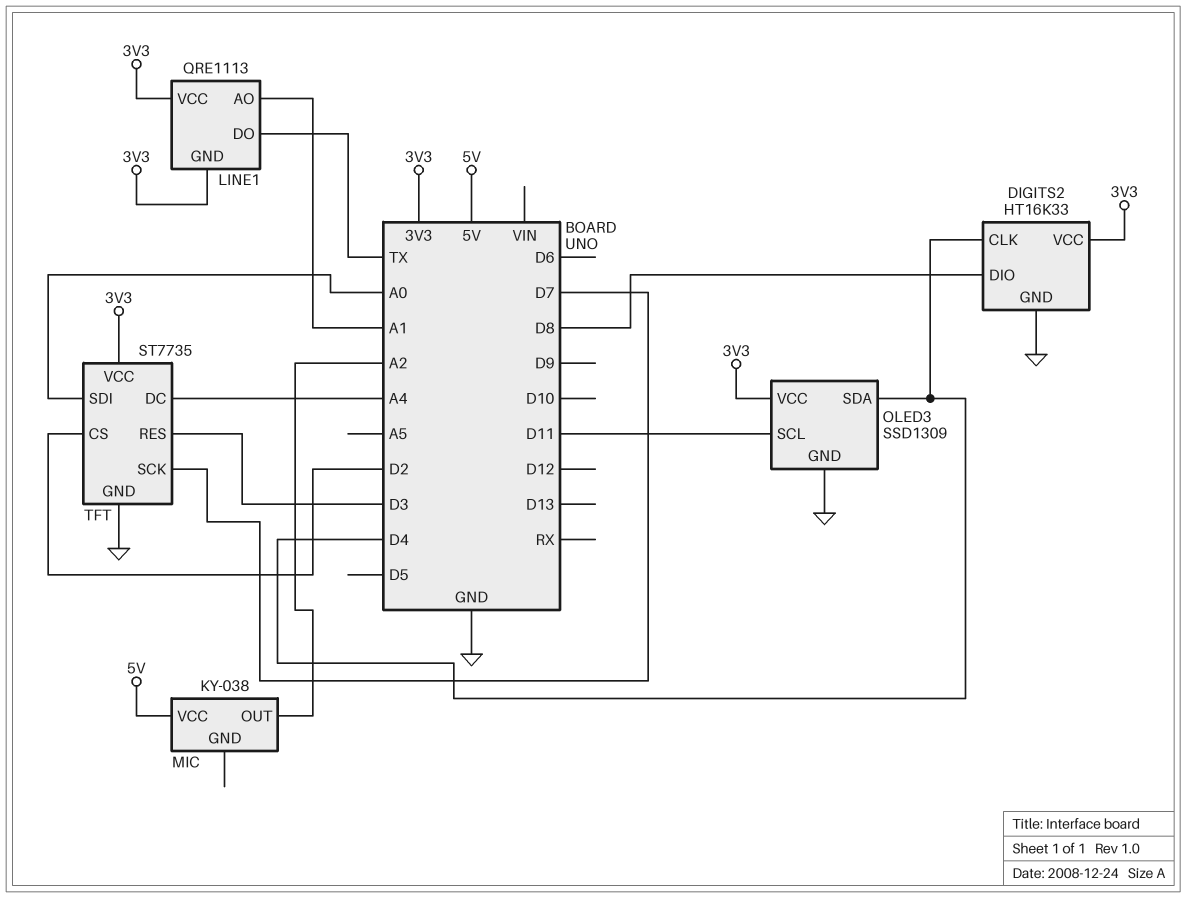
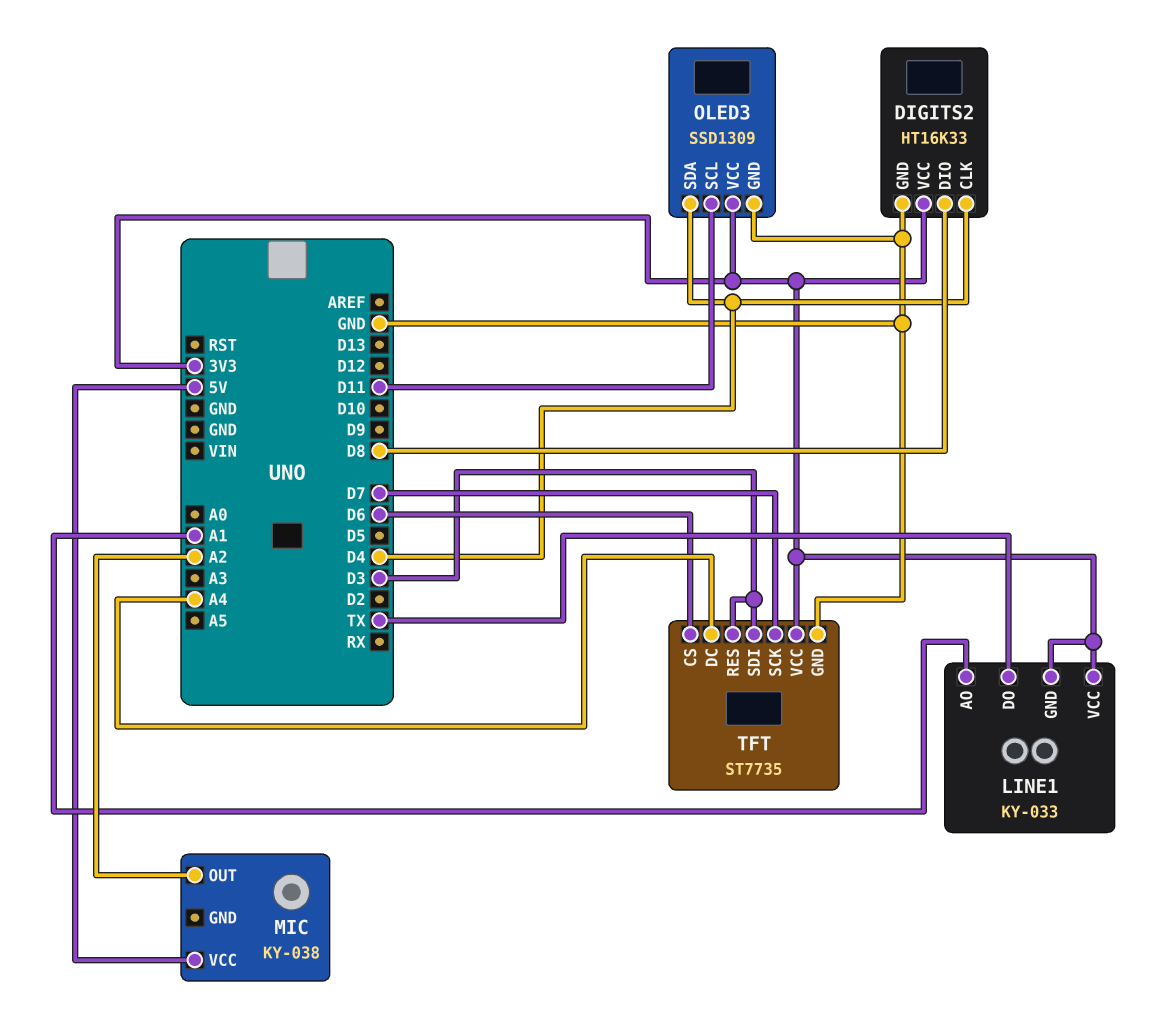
LINE1: QRE1113 -> KY-033
TFT pin CS: D2 -> D6
TFT pin SDI: A0 -> D3

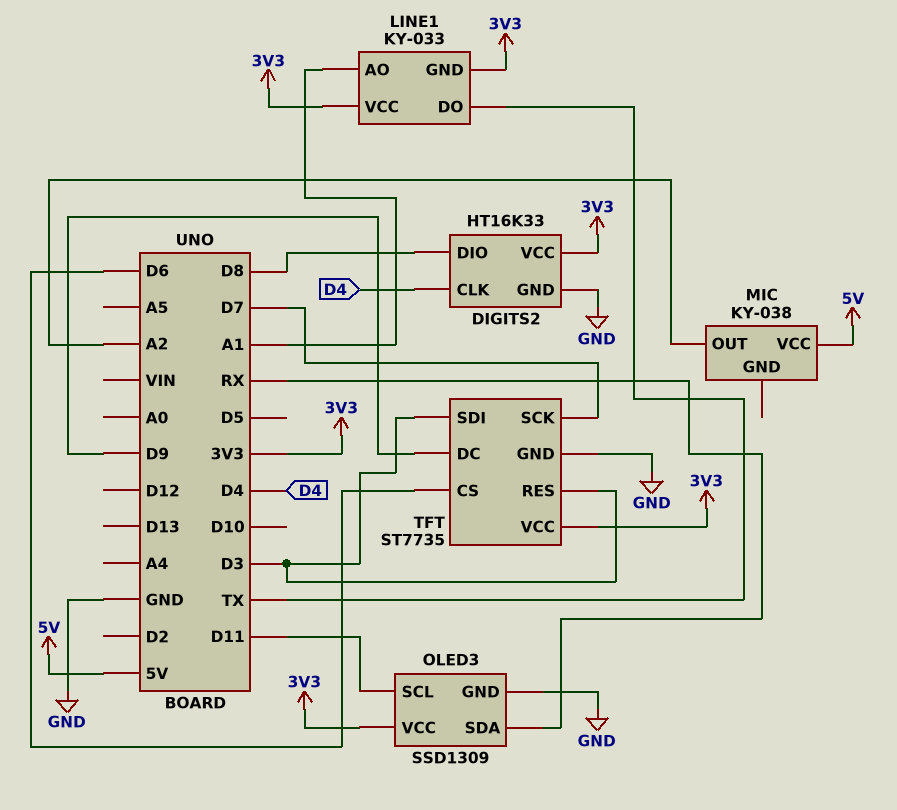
OLED3 pin SDA: D4 -> RX
TFT pin DC: A4 -> D9

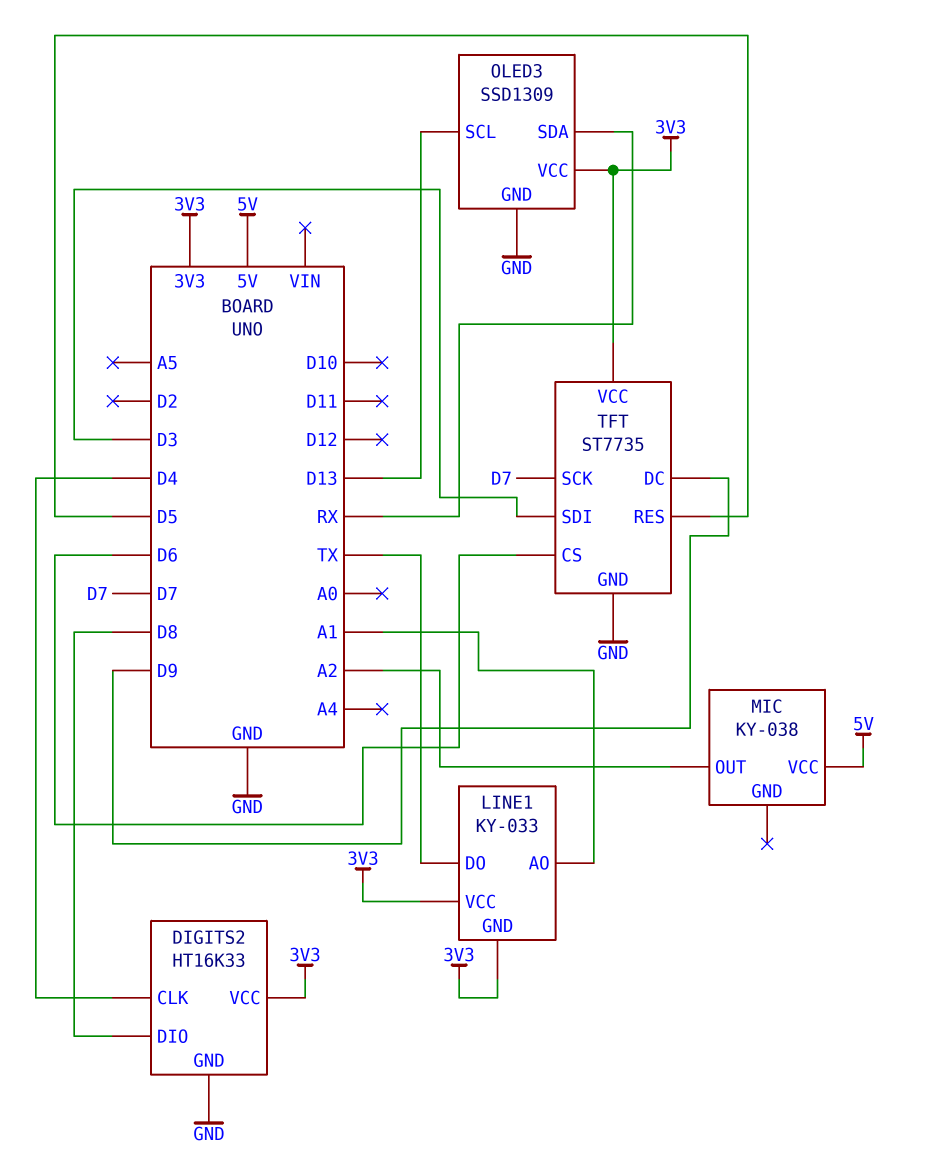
OLED3 pin SCL: D11 -> D13
TFT pin RES: D3 -> D5

